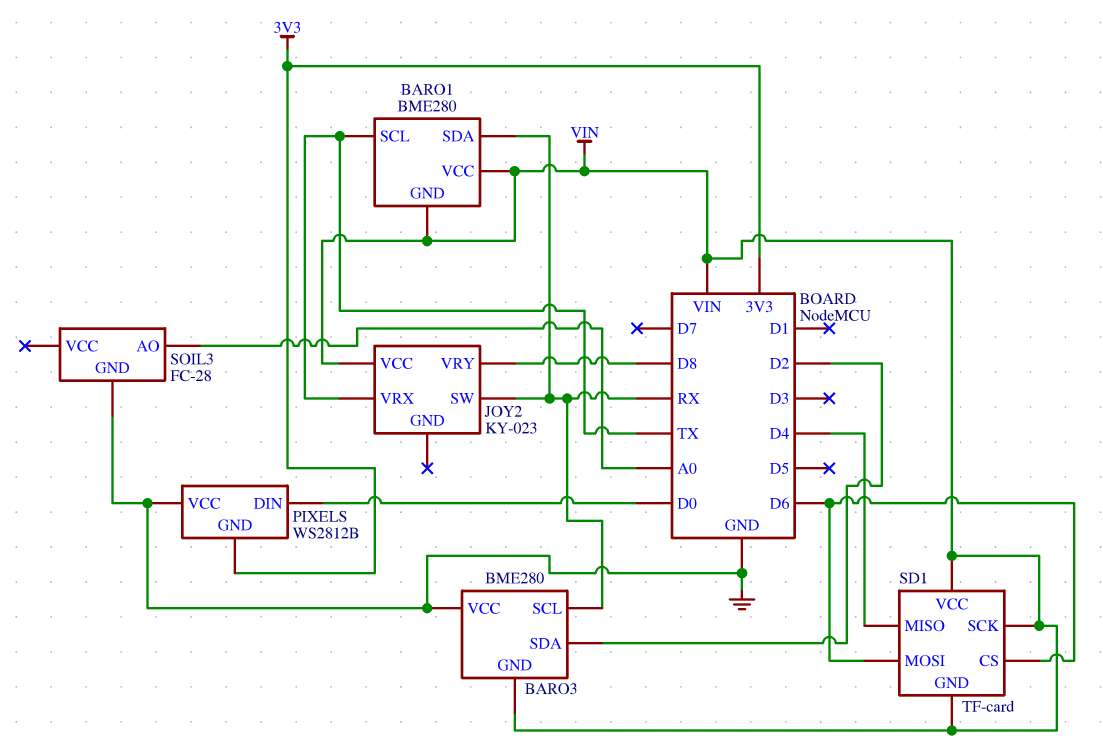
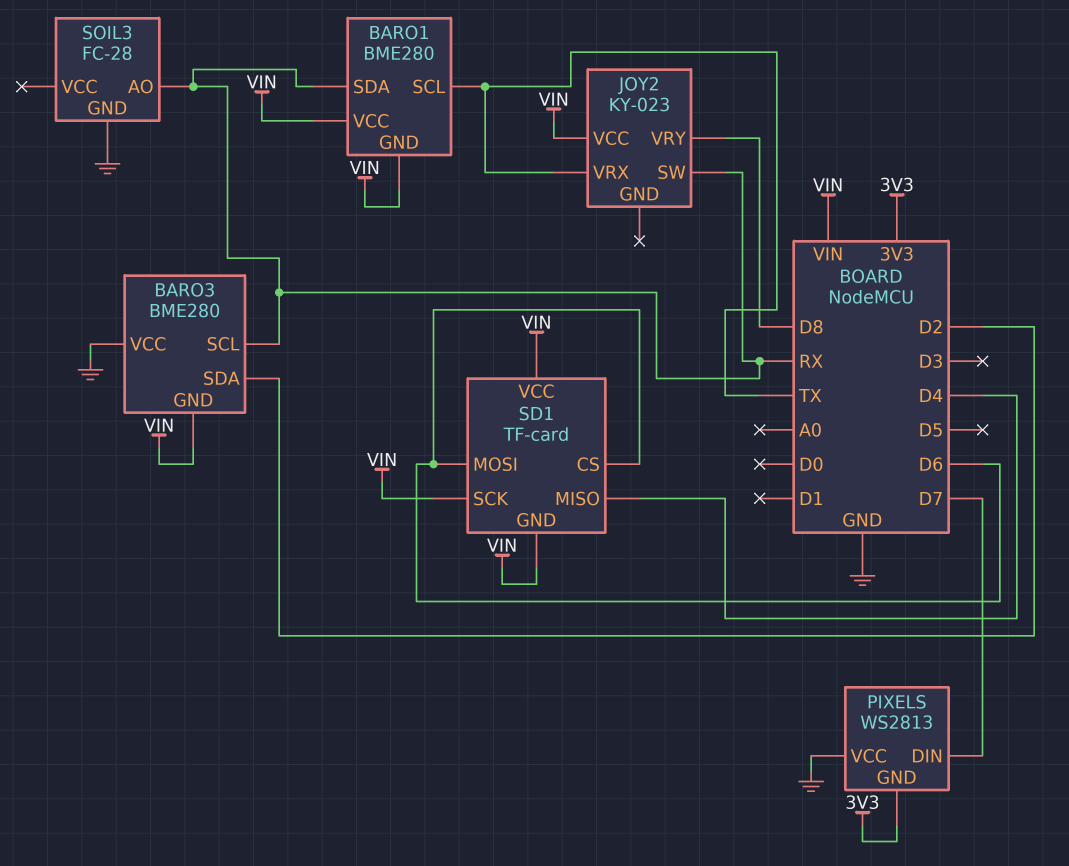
PIXELS: WS2812B -> WS2813
PIXELS pin DIN: D0 -> D7
SOIL3 pin AO: A0 -> RX

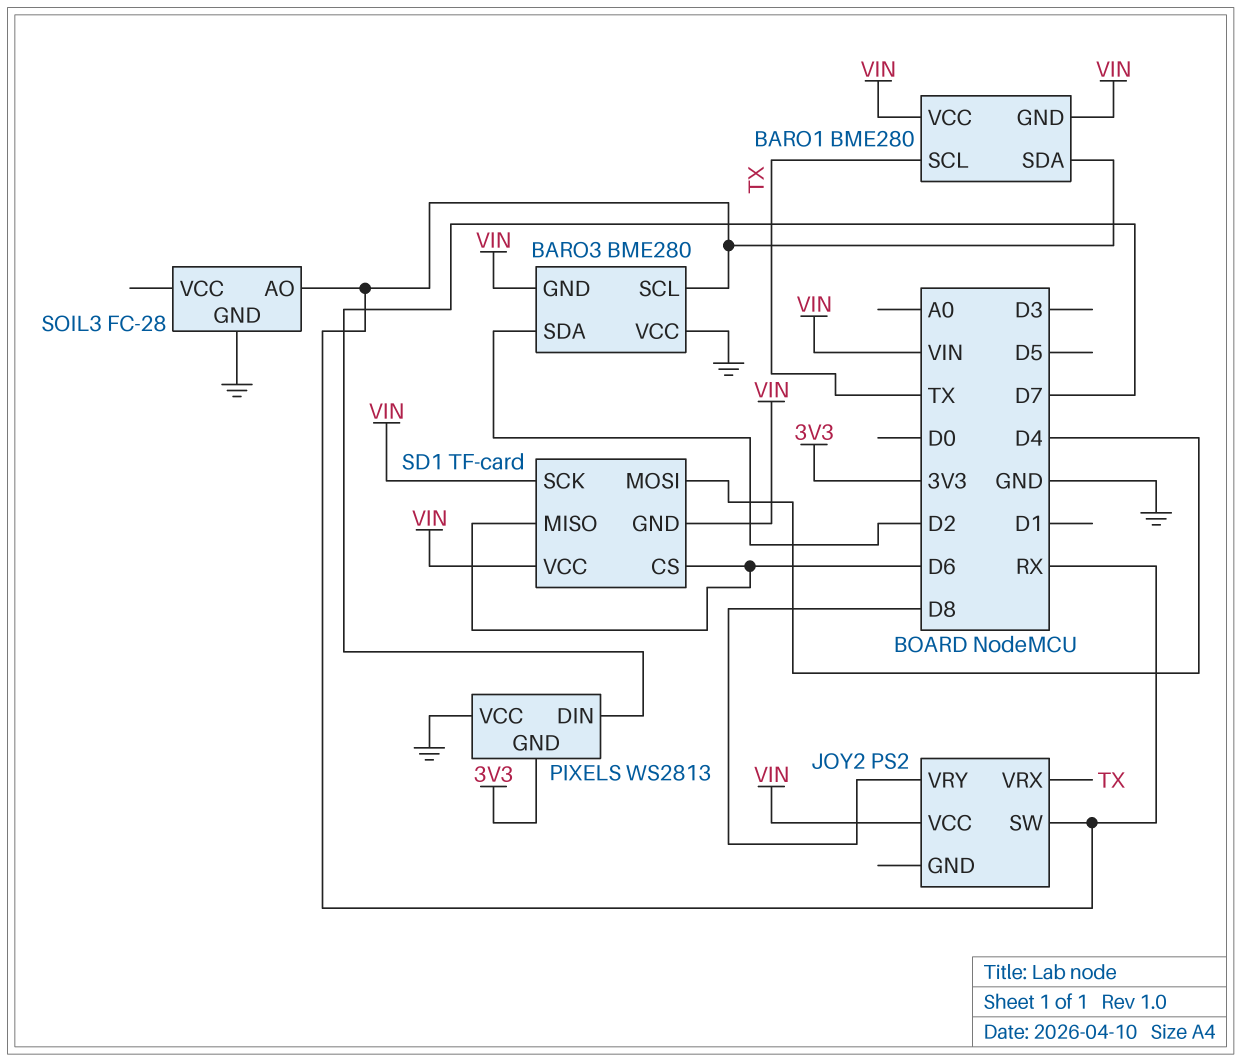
JOY2: KY-023 -> PS2
SD1 pin MISO: D4 -> D6
SD1 pin MOSI: D6 -> D4

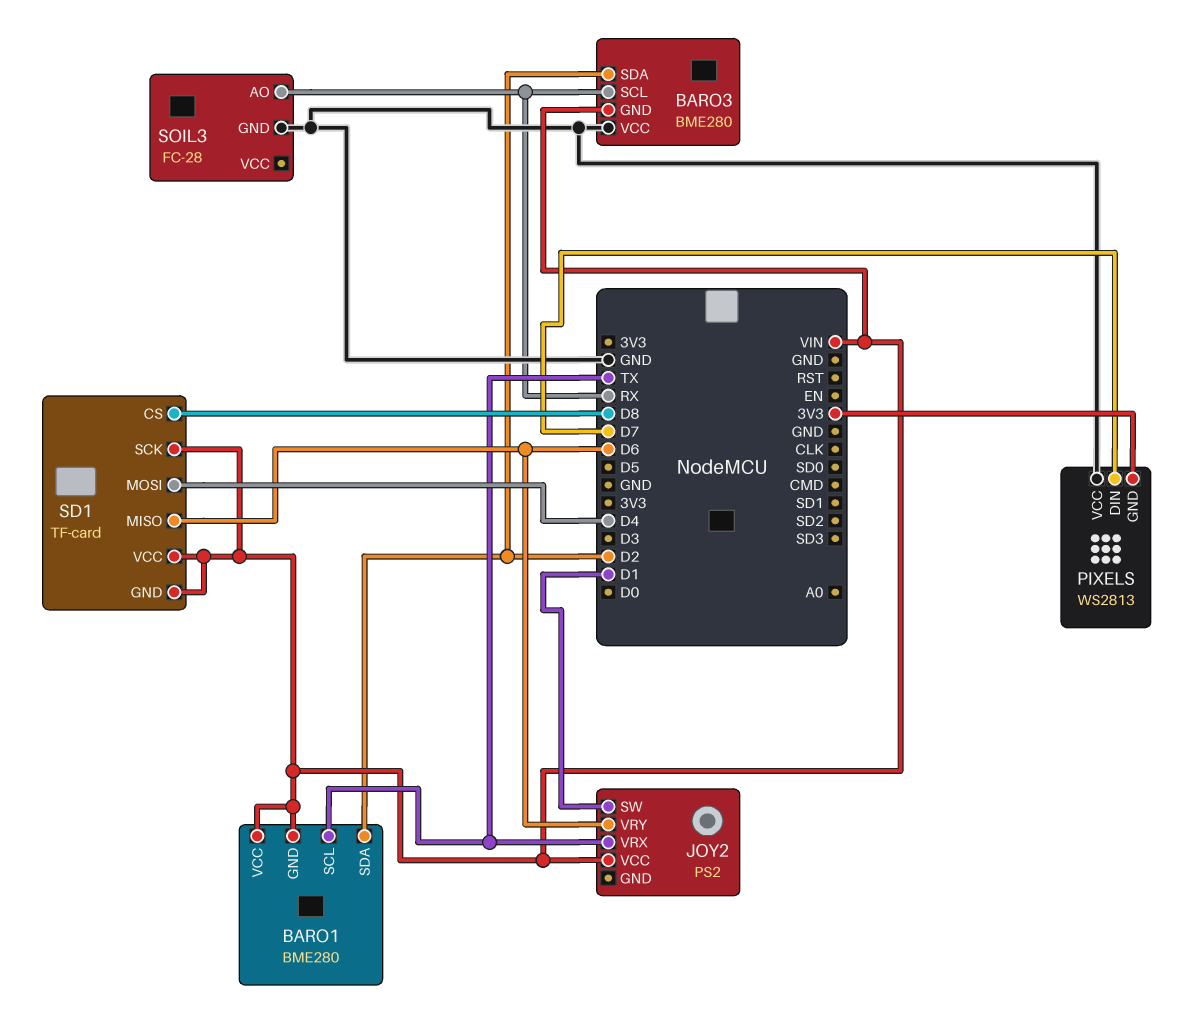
BARO1 pin SDA: RX -> D2
JOY2 pin SW: RX -> D1
JOY2 pin VRY: D8 -> D6
SD1 pin CS: D6 -> D8

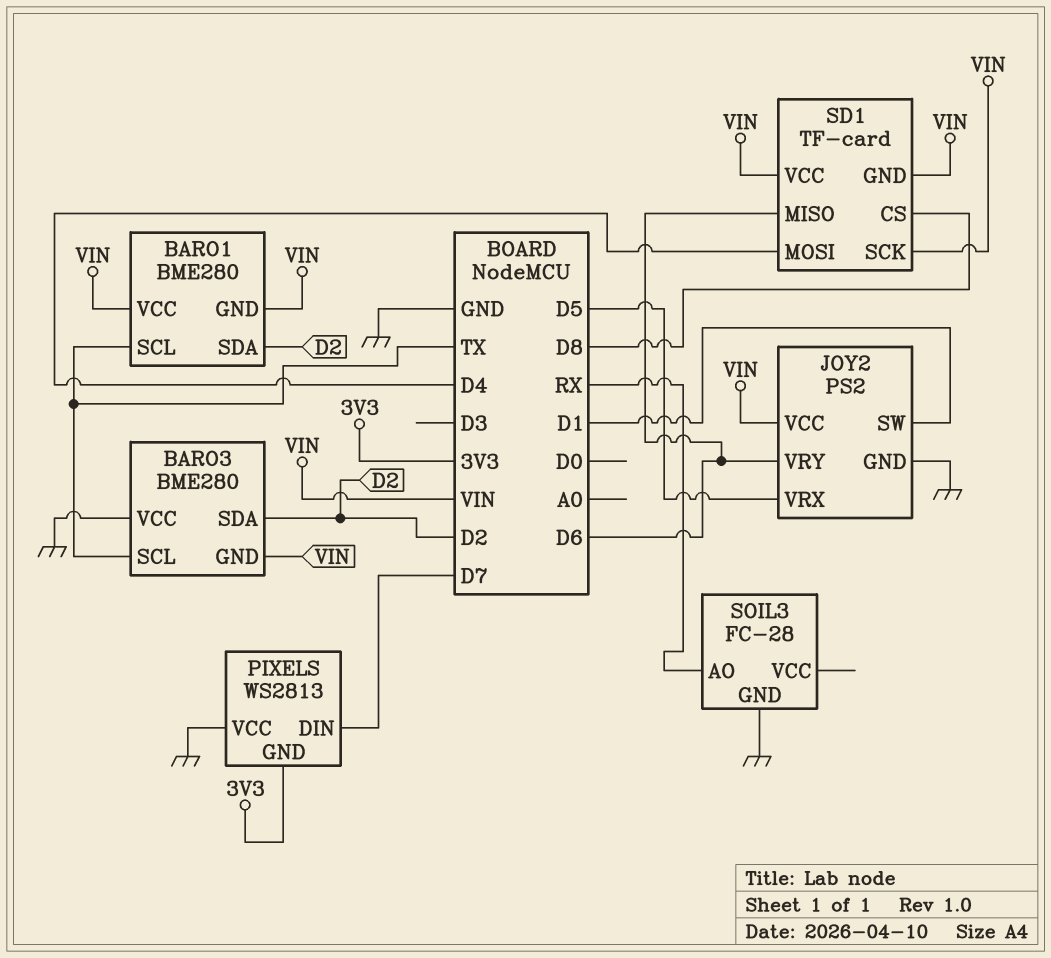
BARO3 pin SCL: RX -> TX
JOY2 pin GND: none -> GND
JOY2 pin VRX: TX -> D5

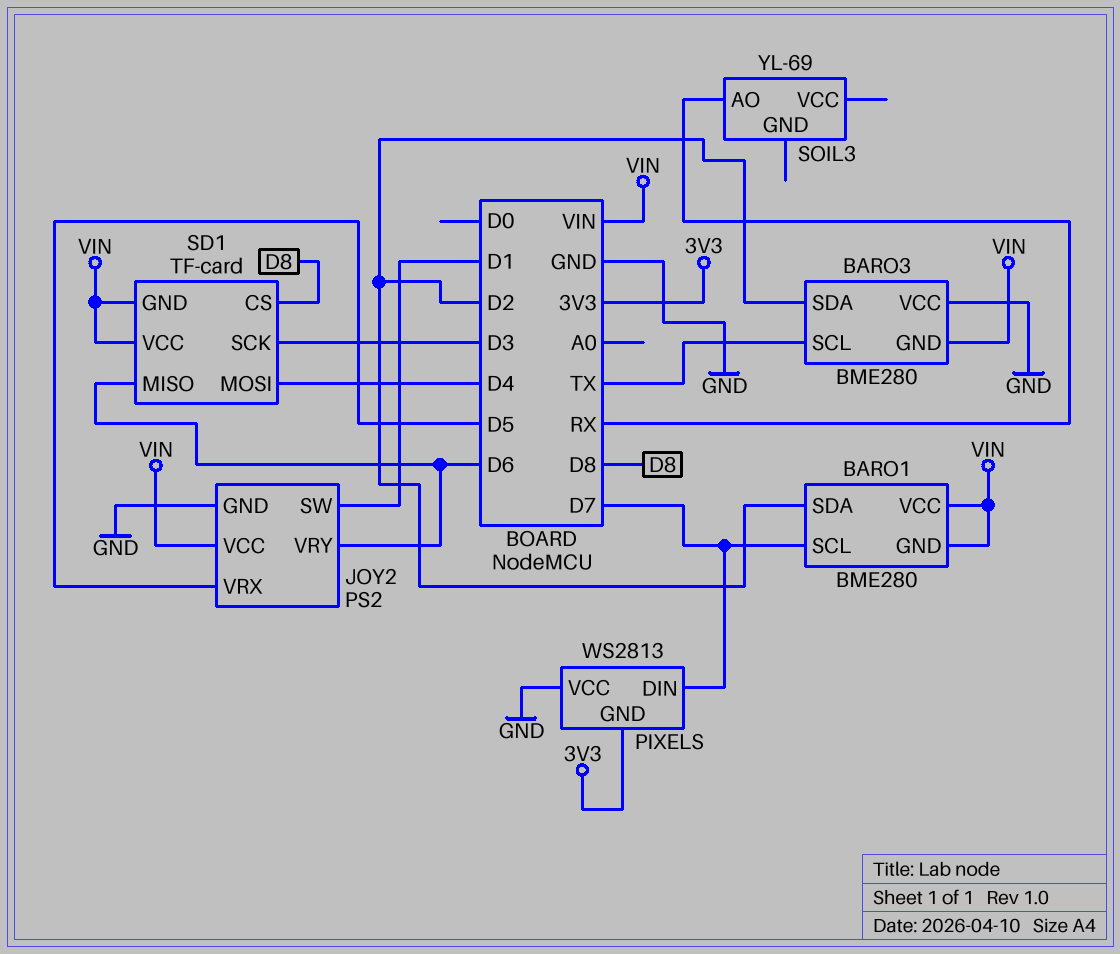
BARO1 pin SCL: TX -> D7
SD1 pin SCK: VIN -> D3
SOIL3: FC-28 -> YL-69
SOIL3 pin GND: GND -> none

